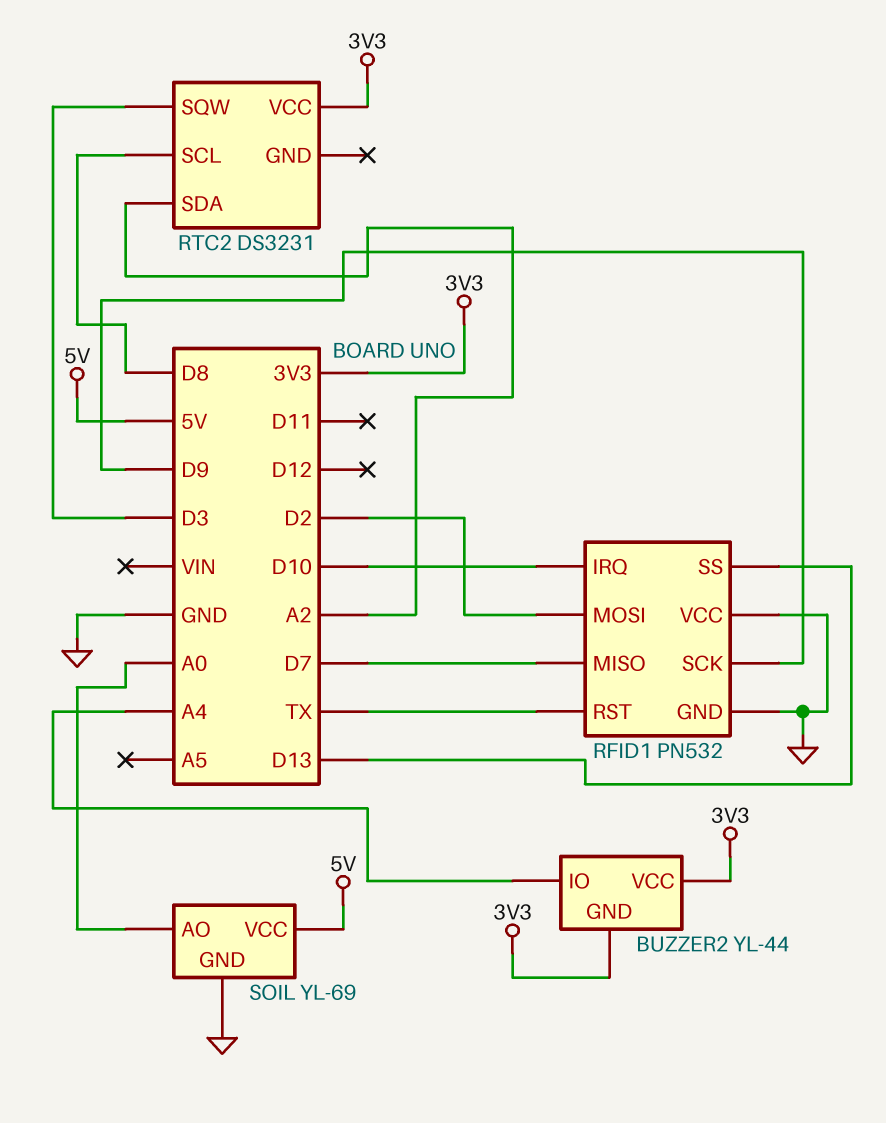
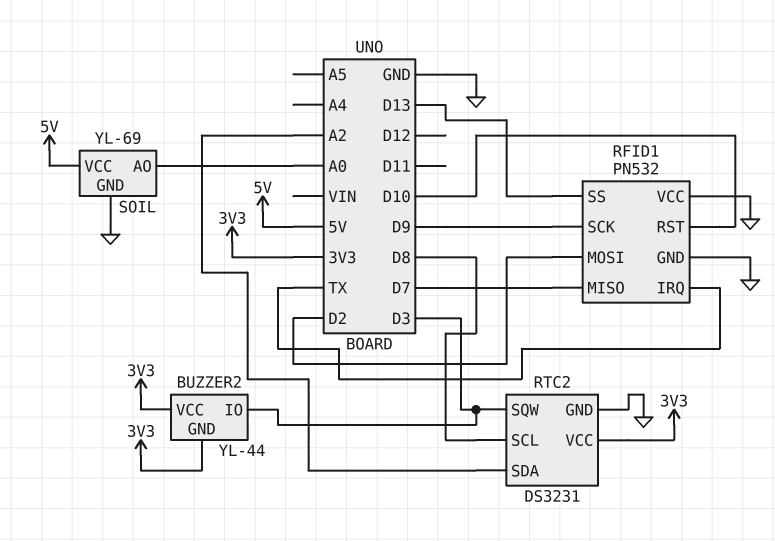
BUZZER2 pin IO: A4 -> D3
RFID1 pin IRQ: D10 -> TX
RFID1 pin RST: TX -> D10
RTC2 pin GND: none -> GND

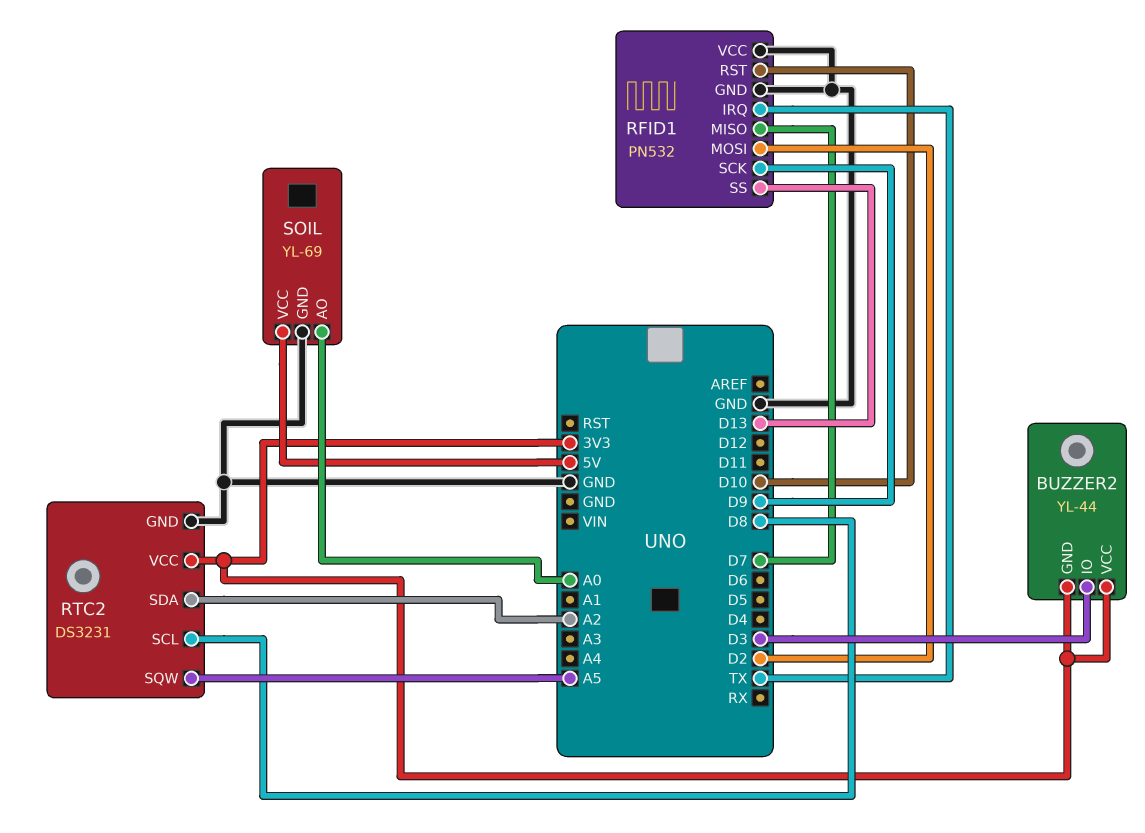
RTC2 pin SQW: D3 -> A5

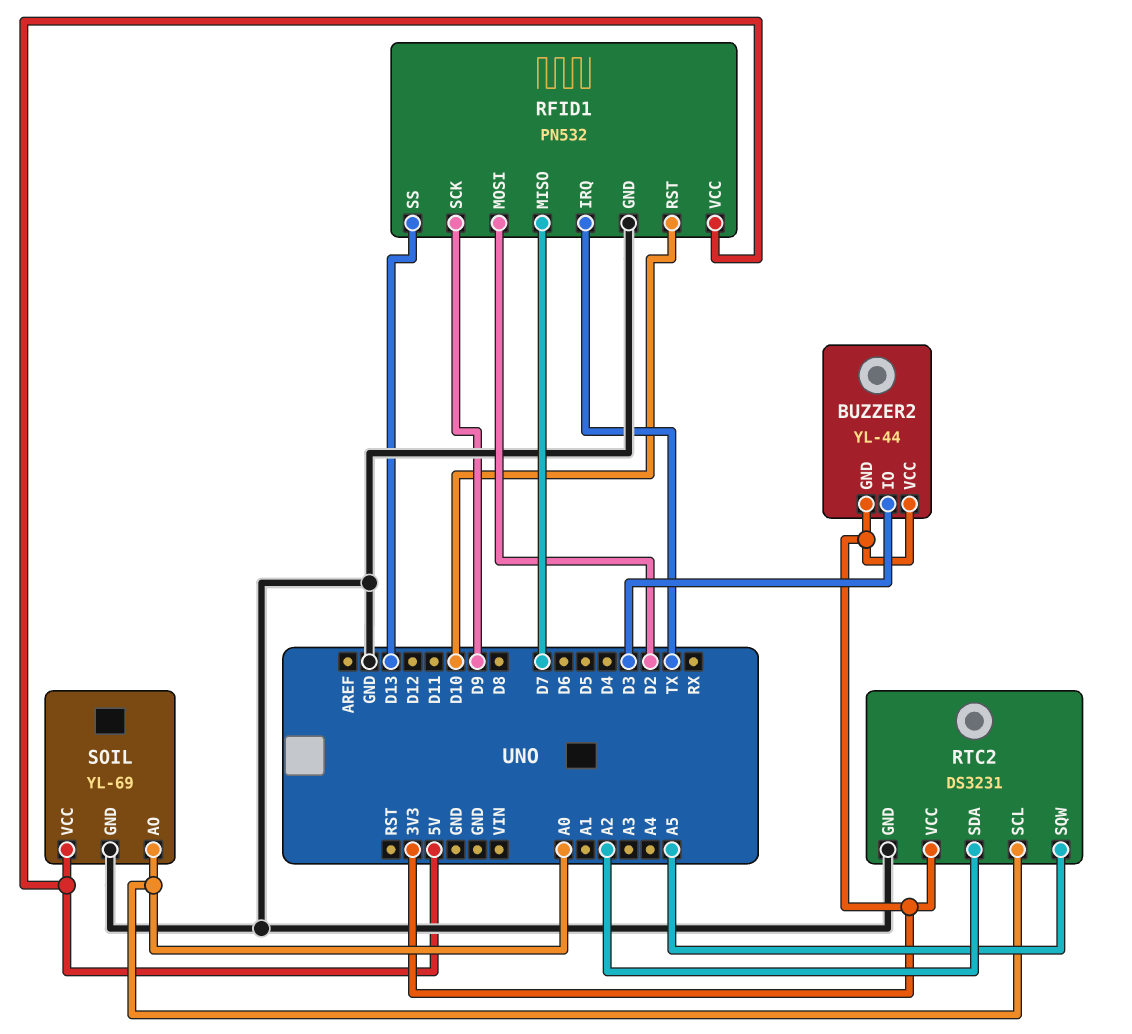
RFID1 pin VCC: GND -> 5V
RTC2 pin SCL: D8 -> A0

